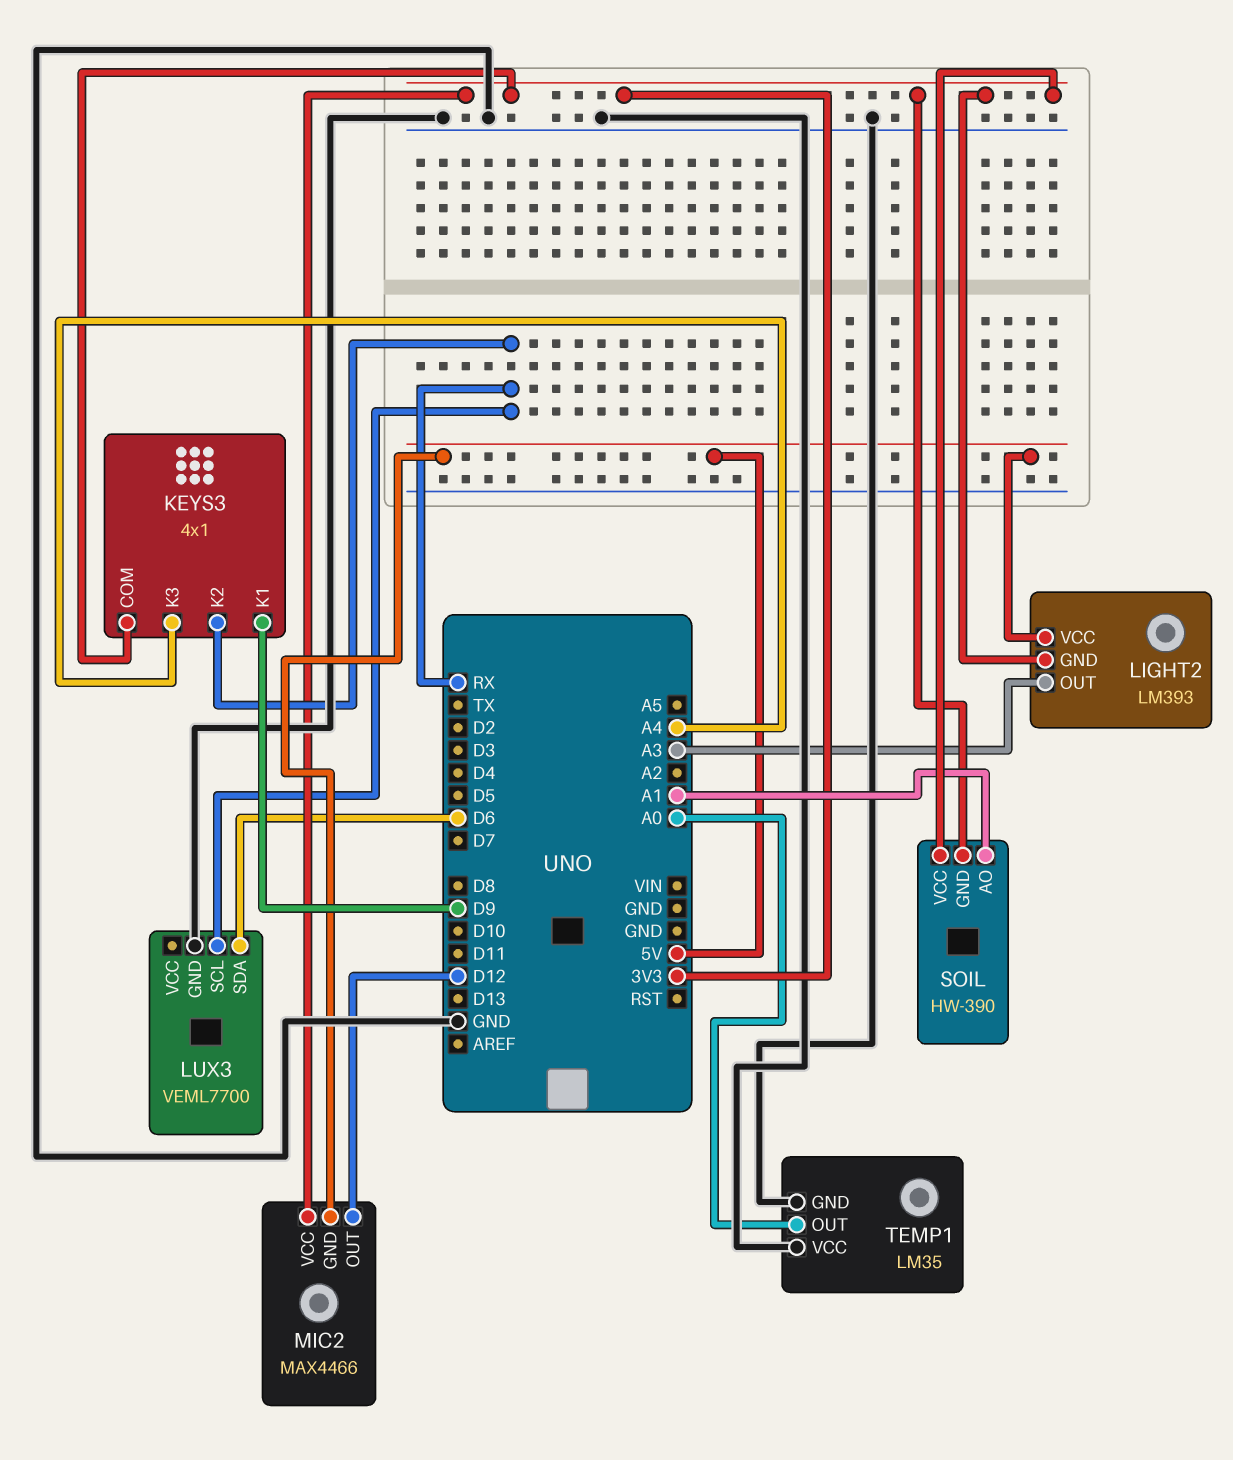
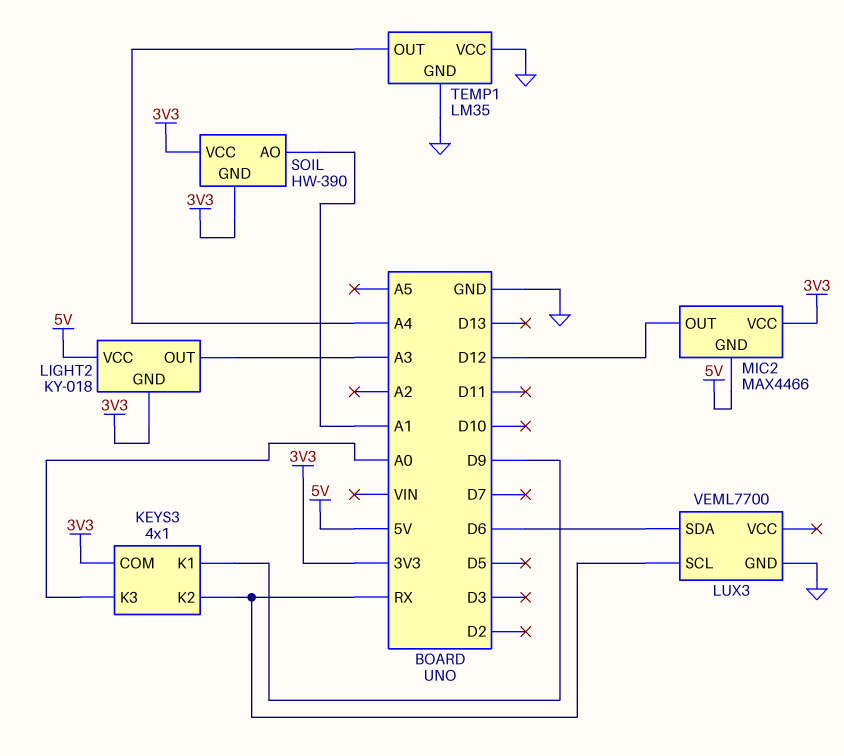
KEYS3 pin K3: A4 -> A0
LIGHT2: LM393 -> KY-018
TEMP1 pin OUT: A0 -> A4

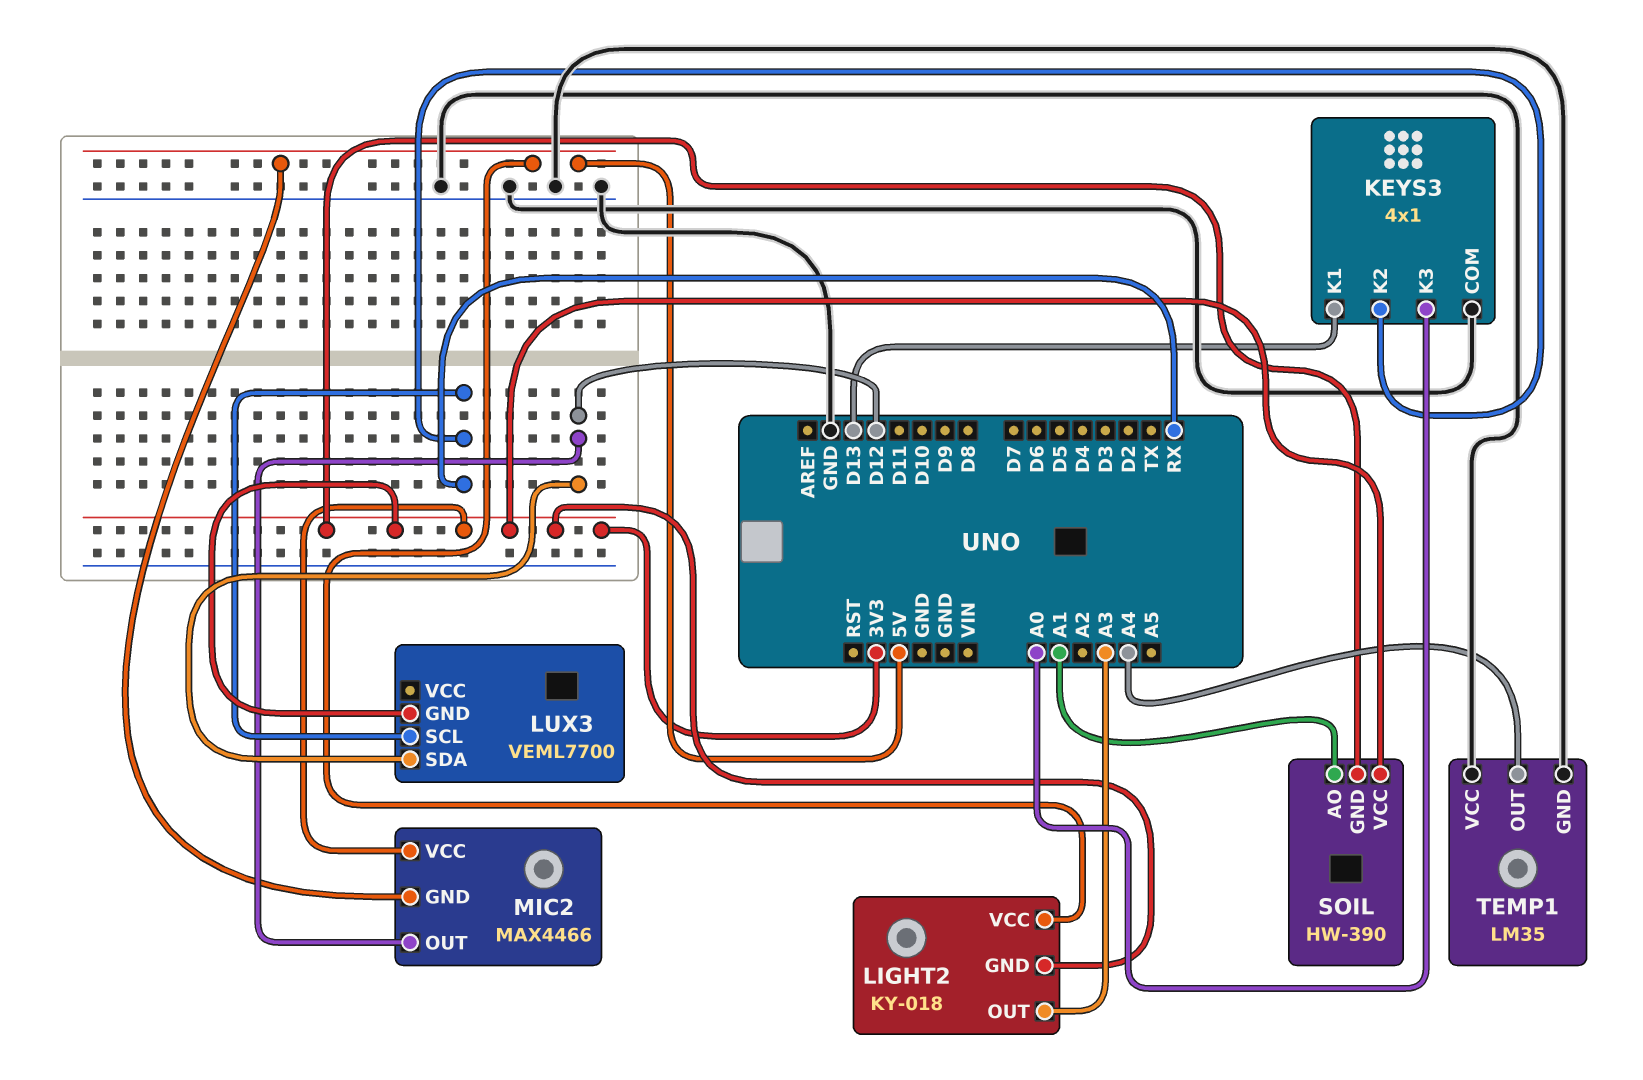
KEYS3 pin COM: 3V3 -> GND
KEYS3 pin K1: D9 -> D13
LUX3 pin GND: GND -> 3V3
LUX3 pin SDA: D6 -> D12

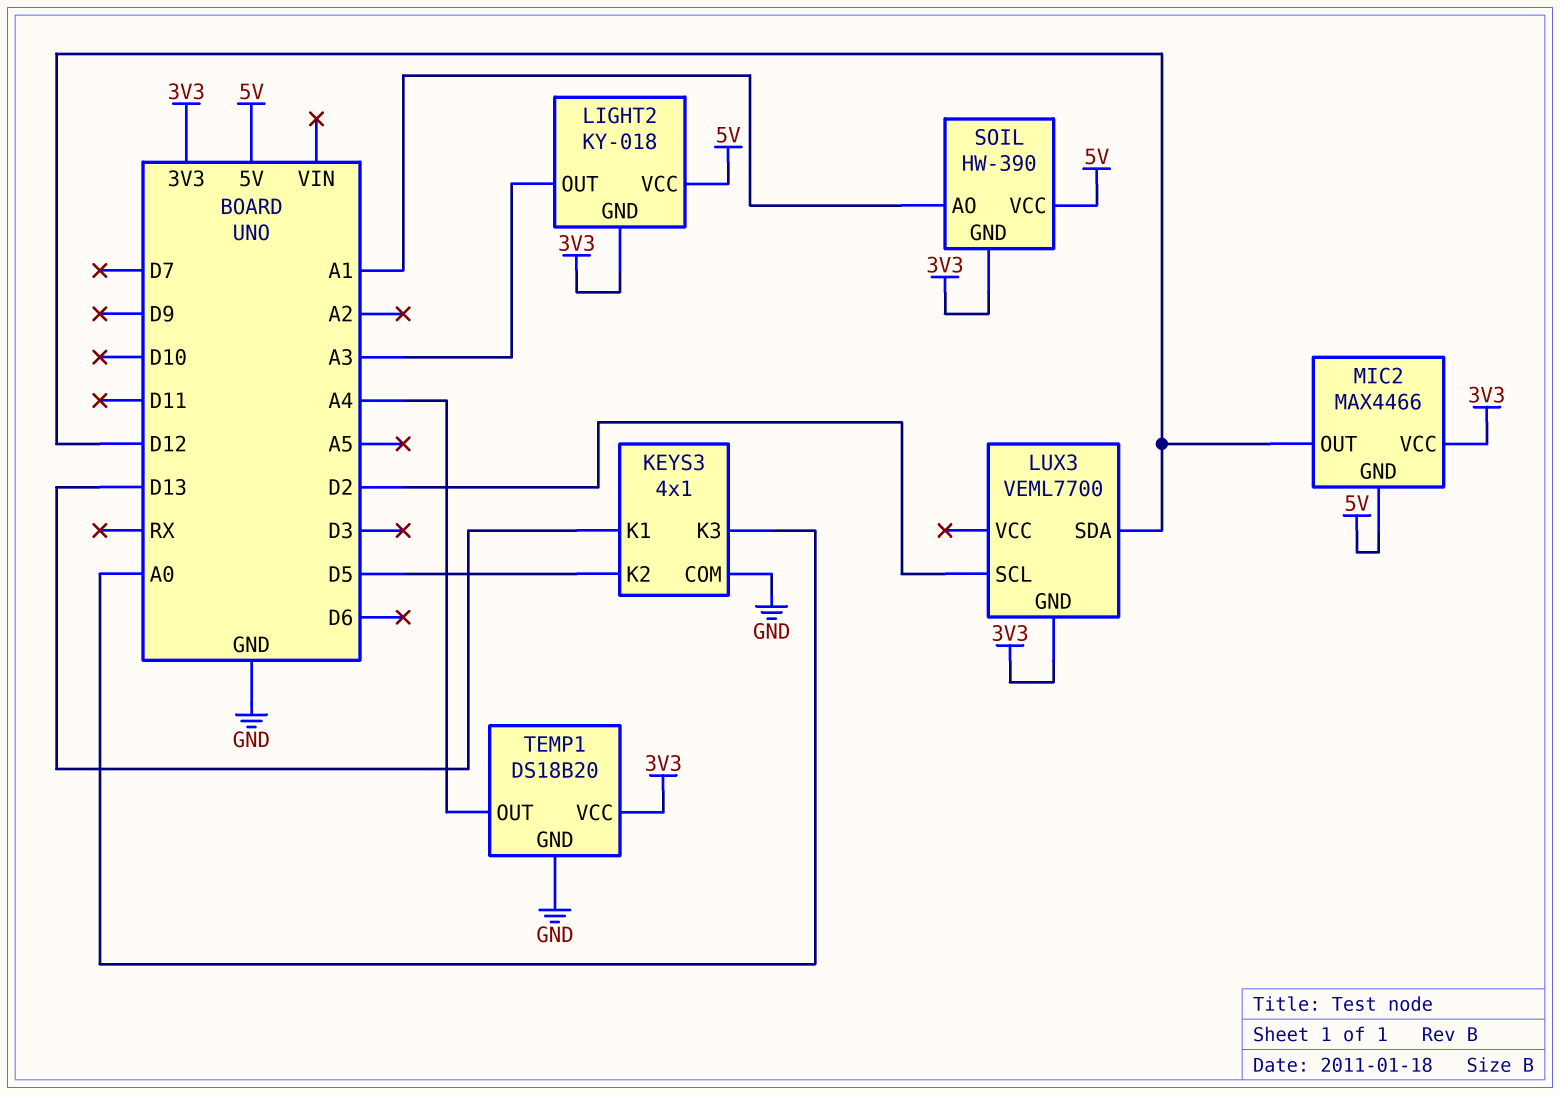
KEYS3 pin K2: RX -> D5
LUX3 pin SCL: RX -> D2
SOIL pin VCC: 3V3 -> 5V
TEMP1: LM35 -> DS18B20
TEMP1 pin VCC: GND -> 3V3

